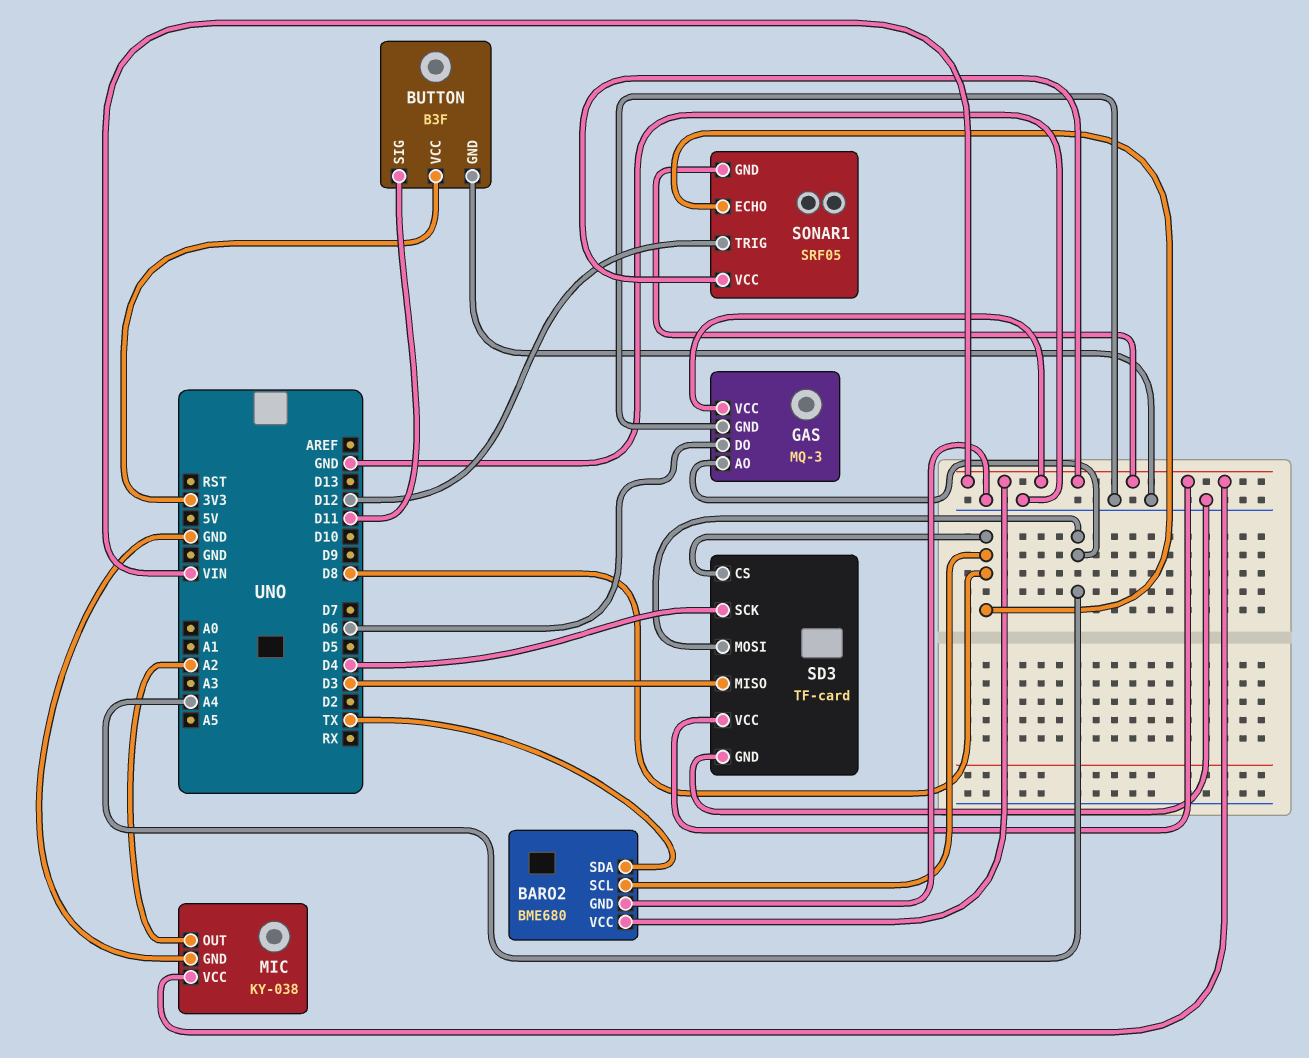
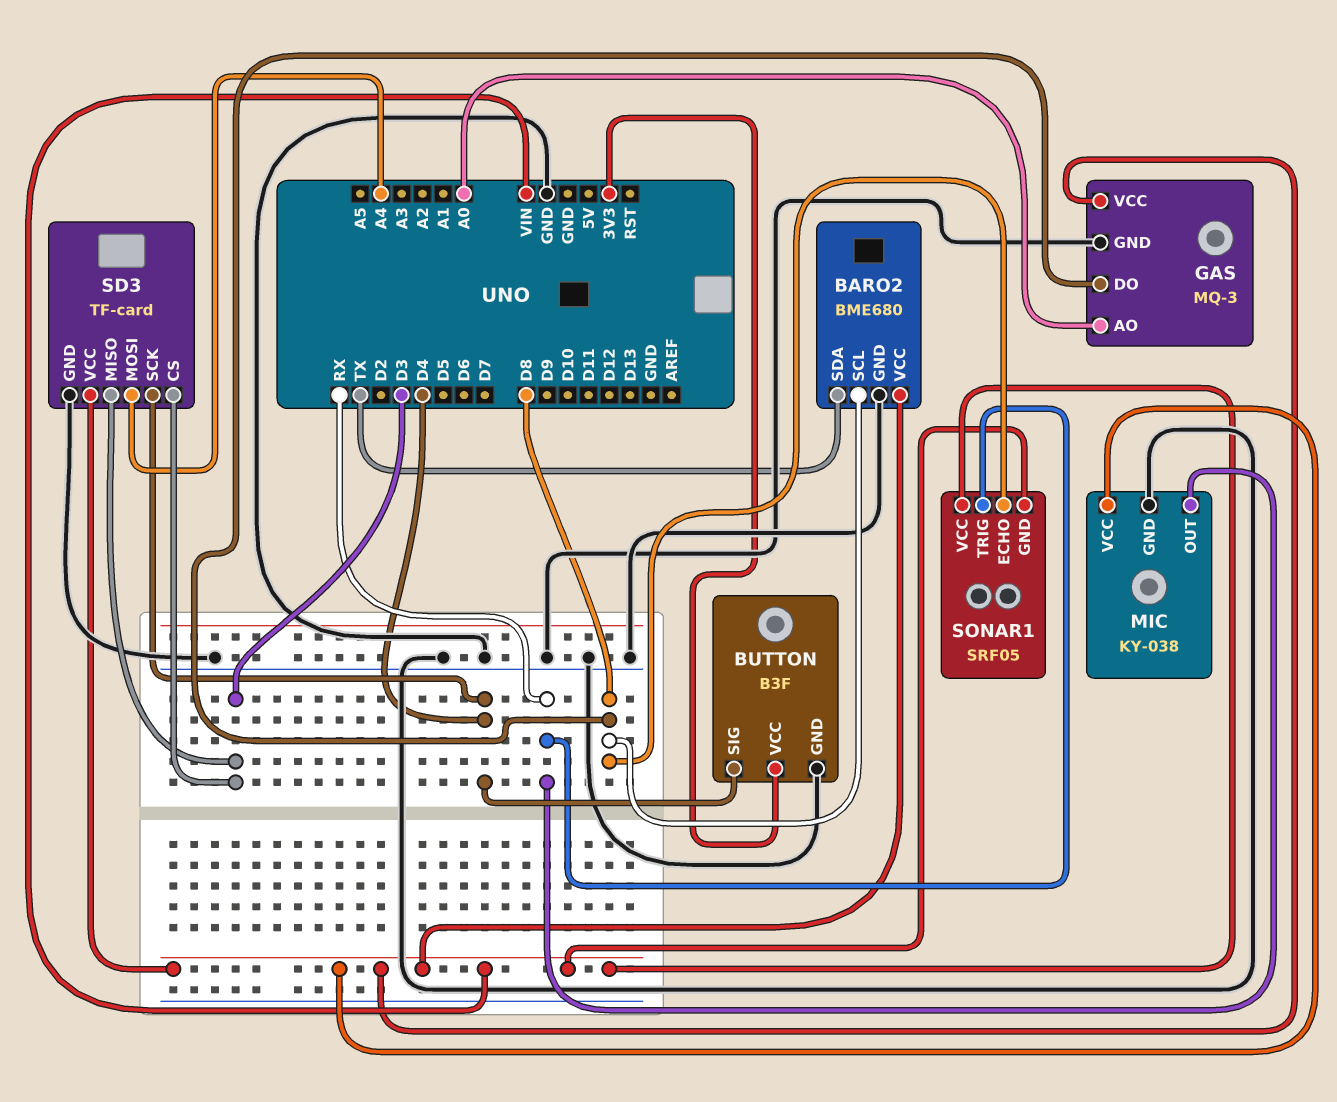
BUTTON pin SIG: D11 -> D4
GAS pin AO: A4 -> A0
GAS pin DO: D6 -> D8
MIC pin OUT: A2 -> RX
SD3 pin CS: D8 -> D3
SONAR1 pin TRIG: D12 -> RX

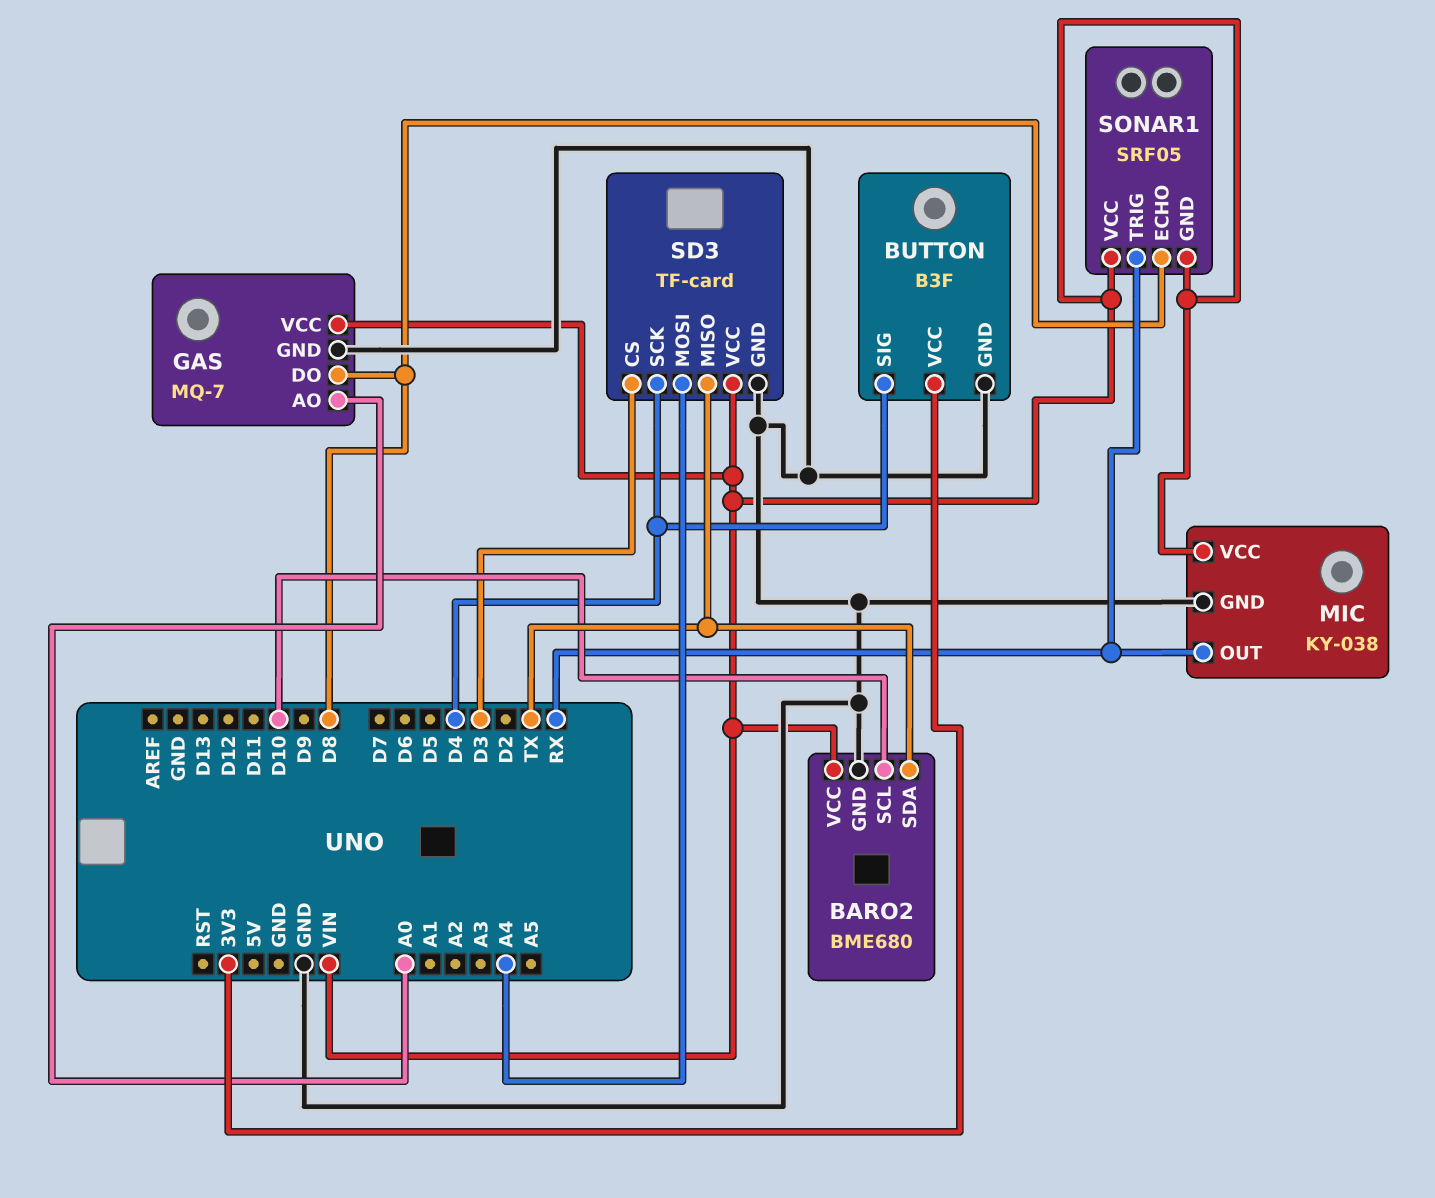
BARO2 pin SCL: D8 -> D10
GAS: MQ-3 -> MQ-7
SD3 pin MISO: D3 -> TX

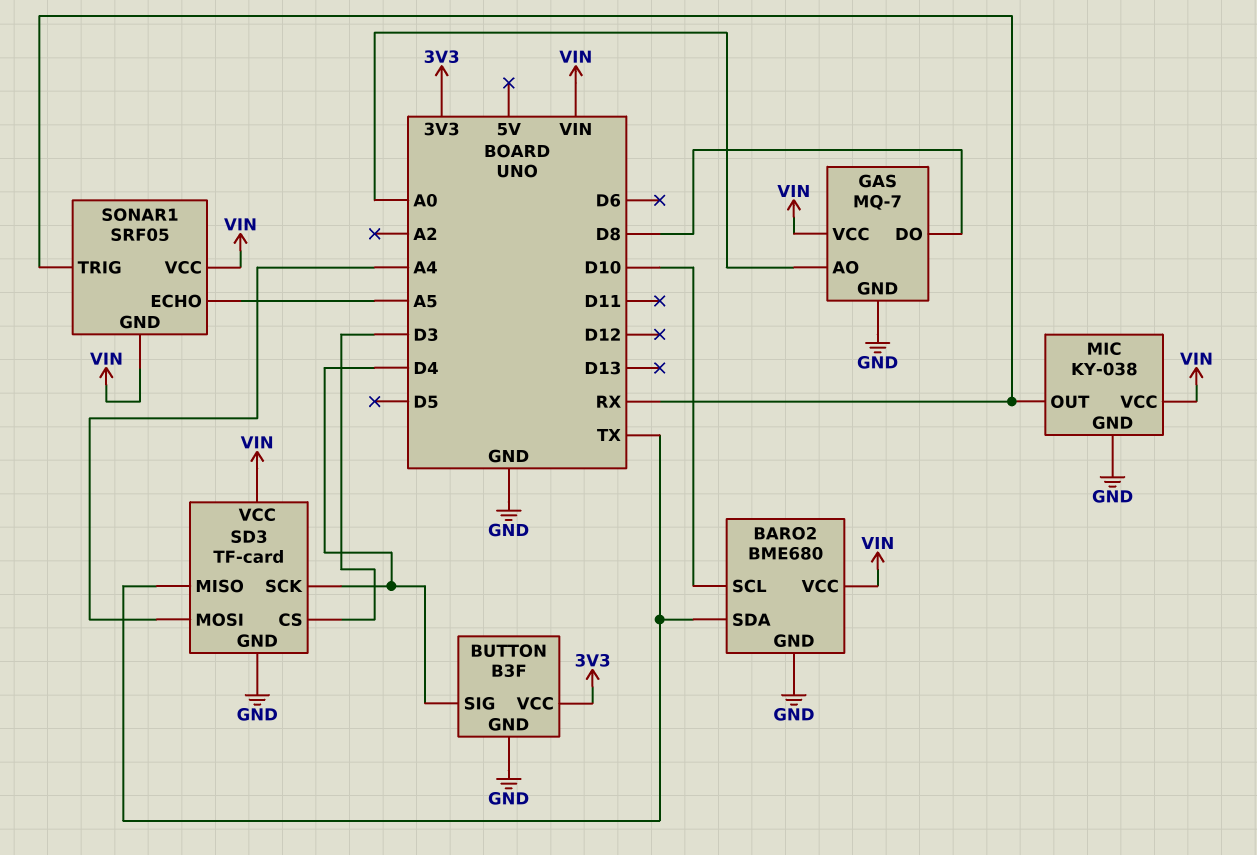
SONAR1 pin ECHO: D8 -> A5

